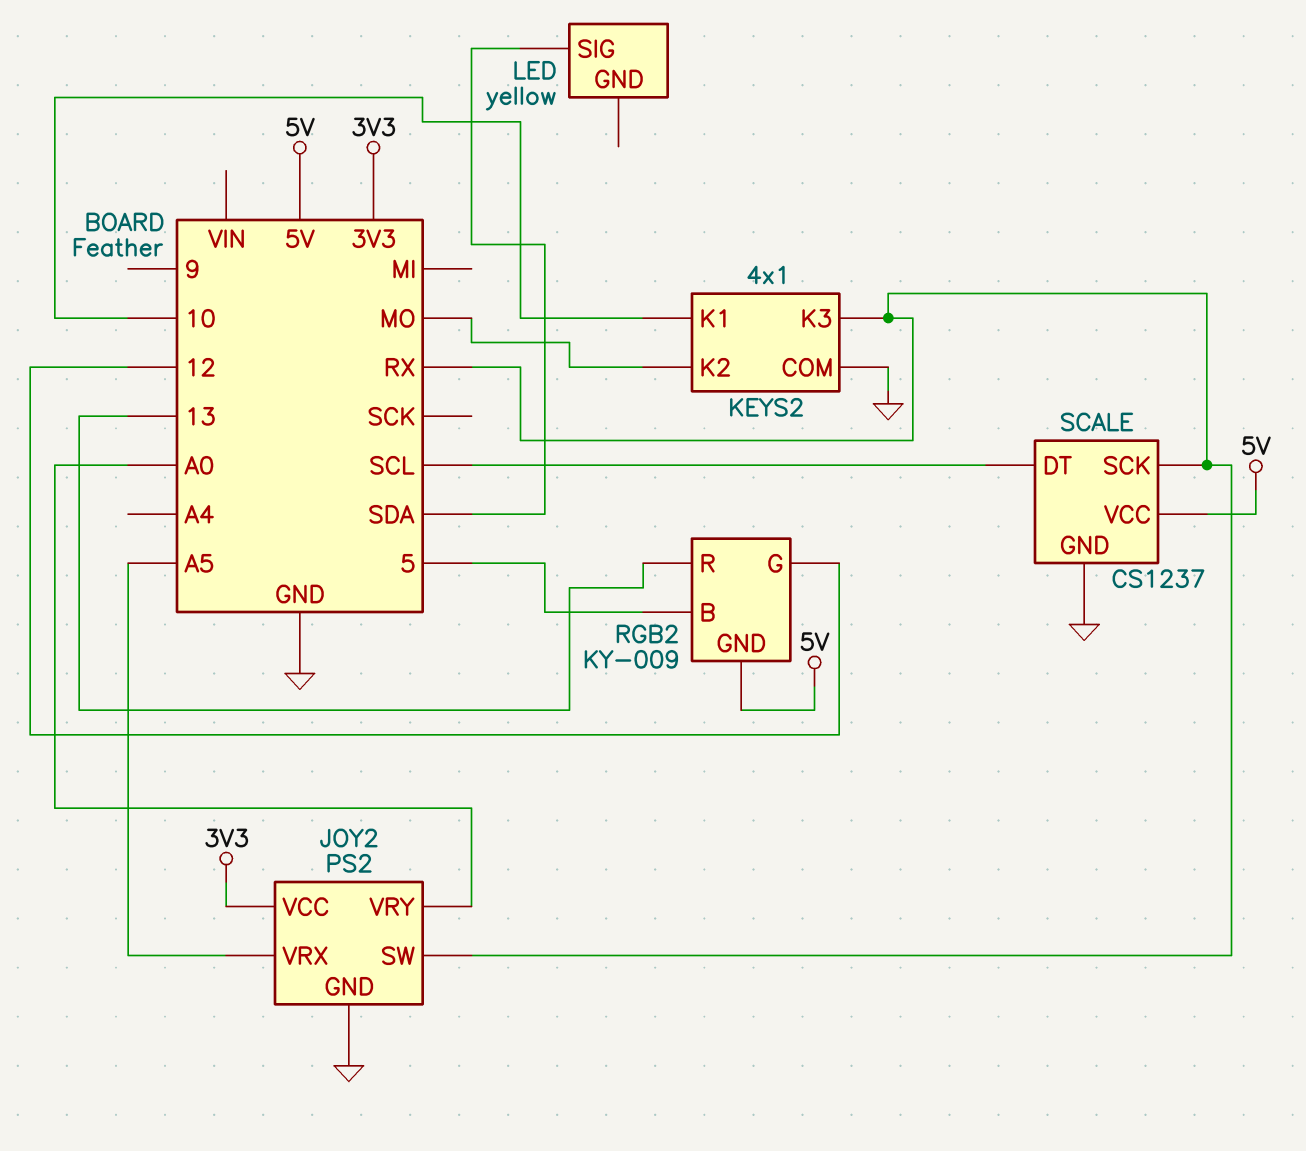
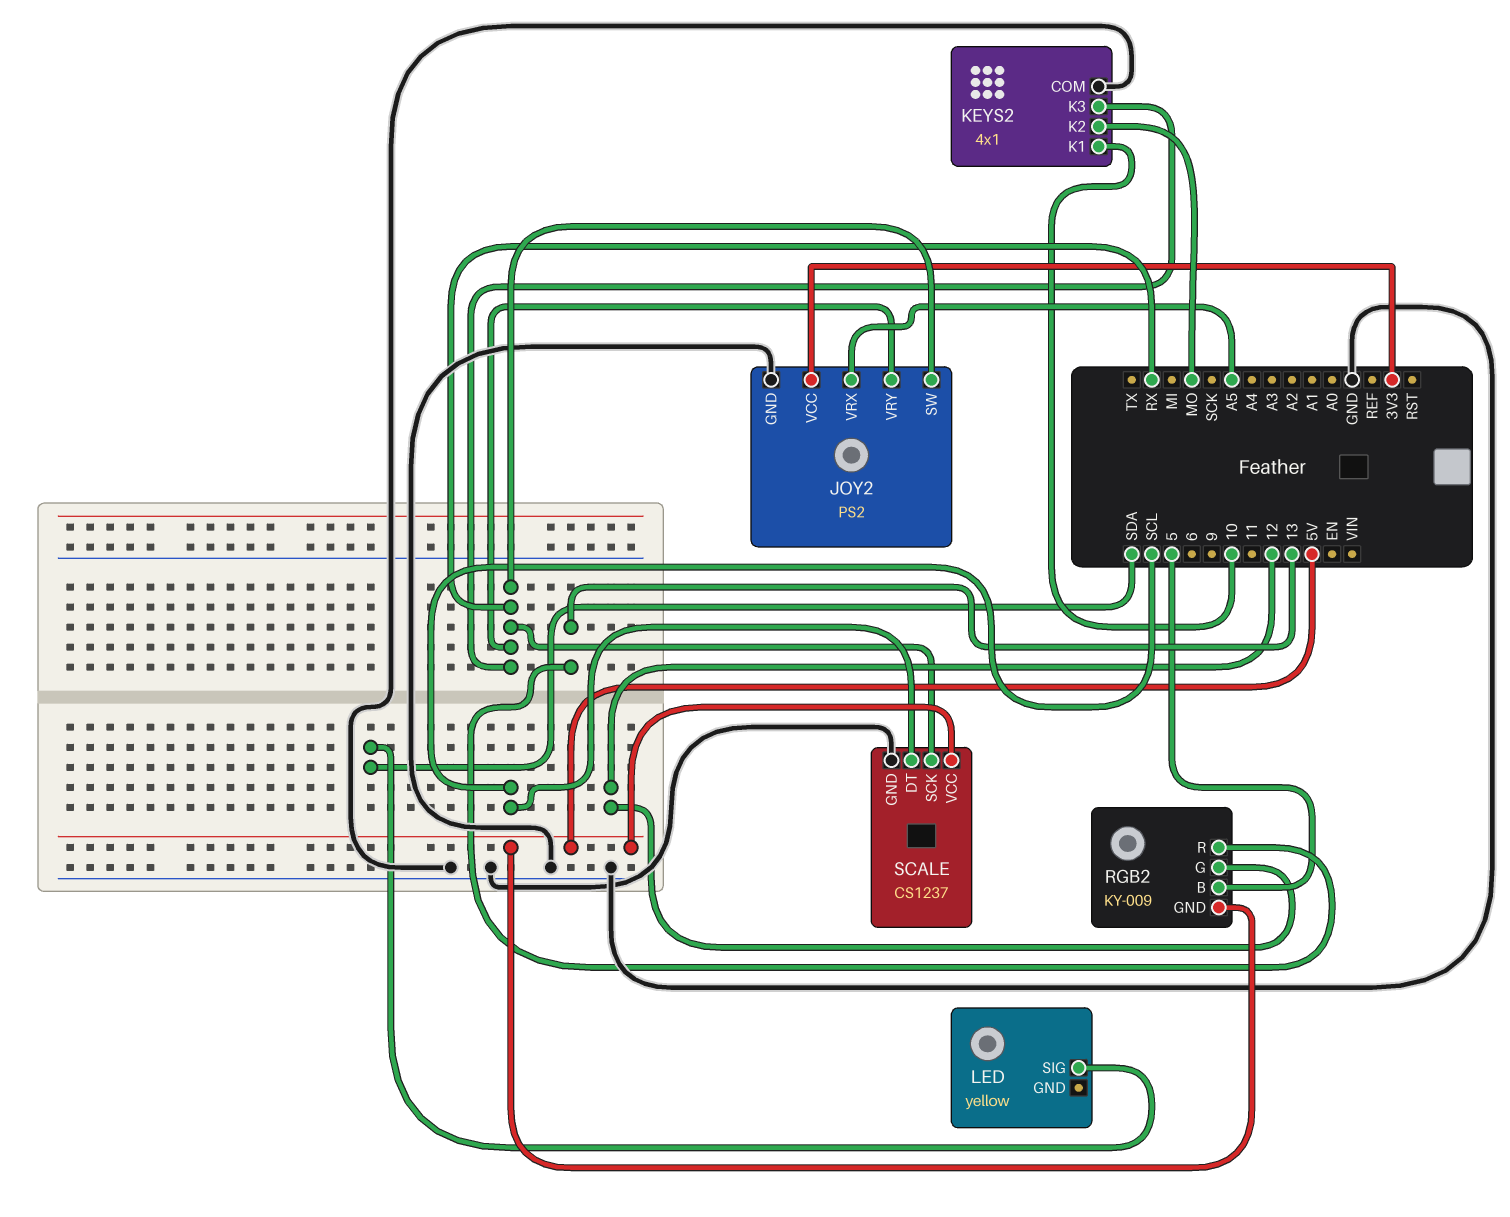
JOY2 pin VRY: A0 -> RX

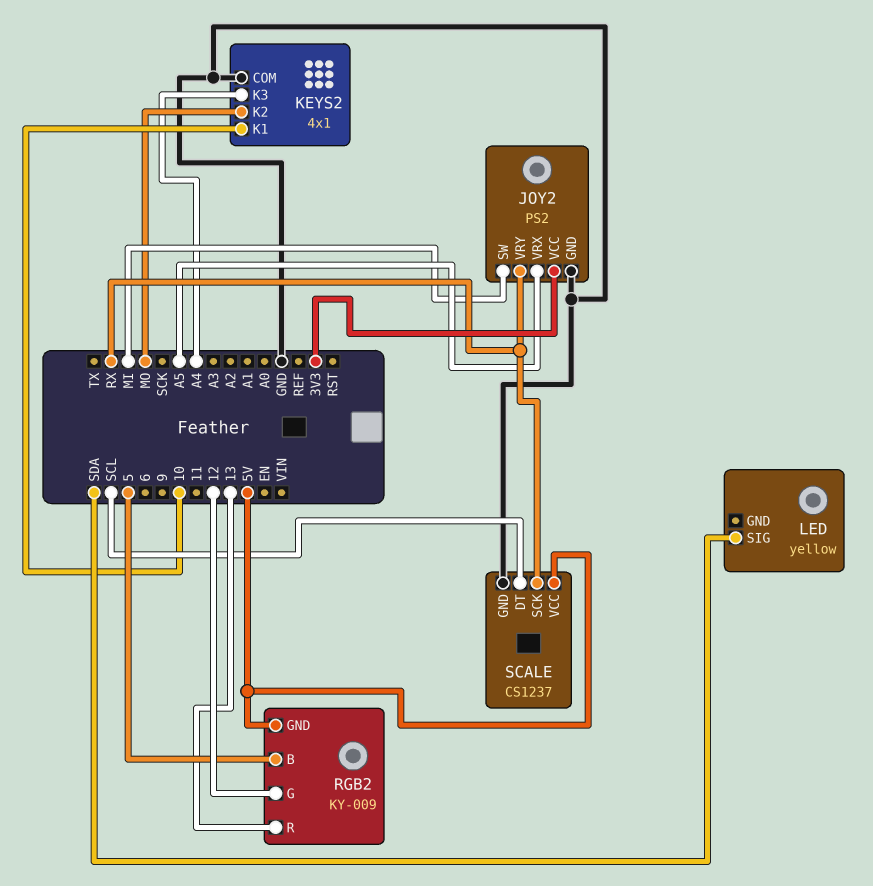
JOY2 pin SW: RX -> MI
KEYS2 pin K3: RX -> A4

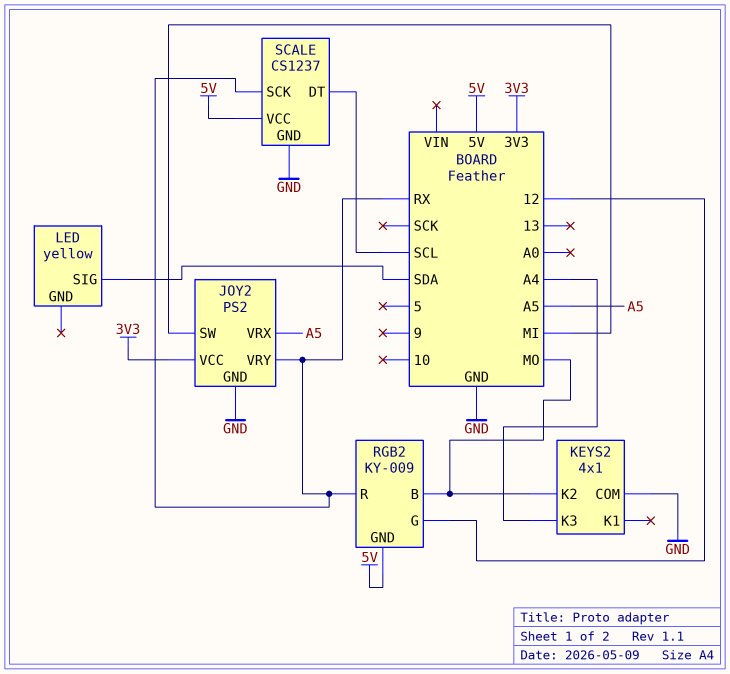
KEYS2 pin K1: 10 -> none
RGB2 pin B: 5 -> MO
RGB2 pin R: 13 -> RX

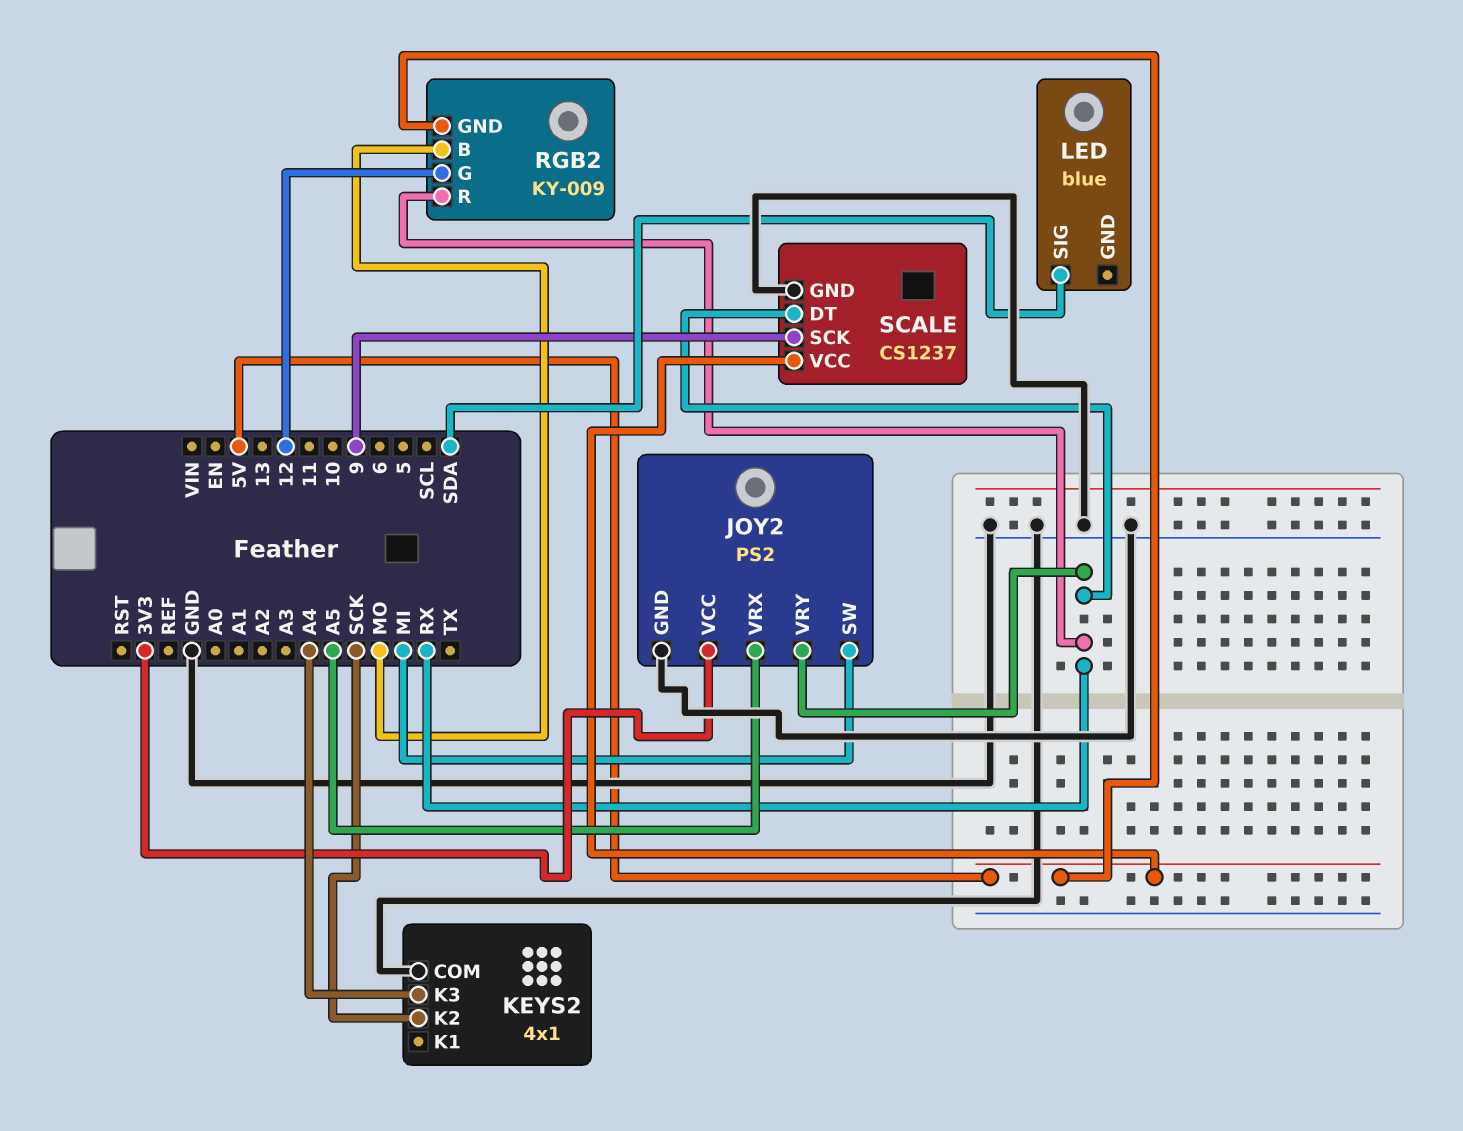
KEYS2 pin K2: MO -> SCK
LED: yellow -> blue
SCALE pin DT: SCL -> RX
SCALE pin SCK: RX -> 9

